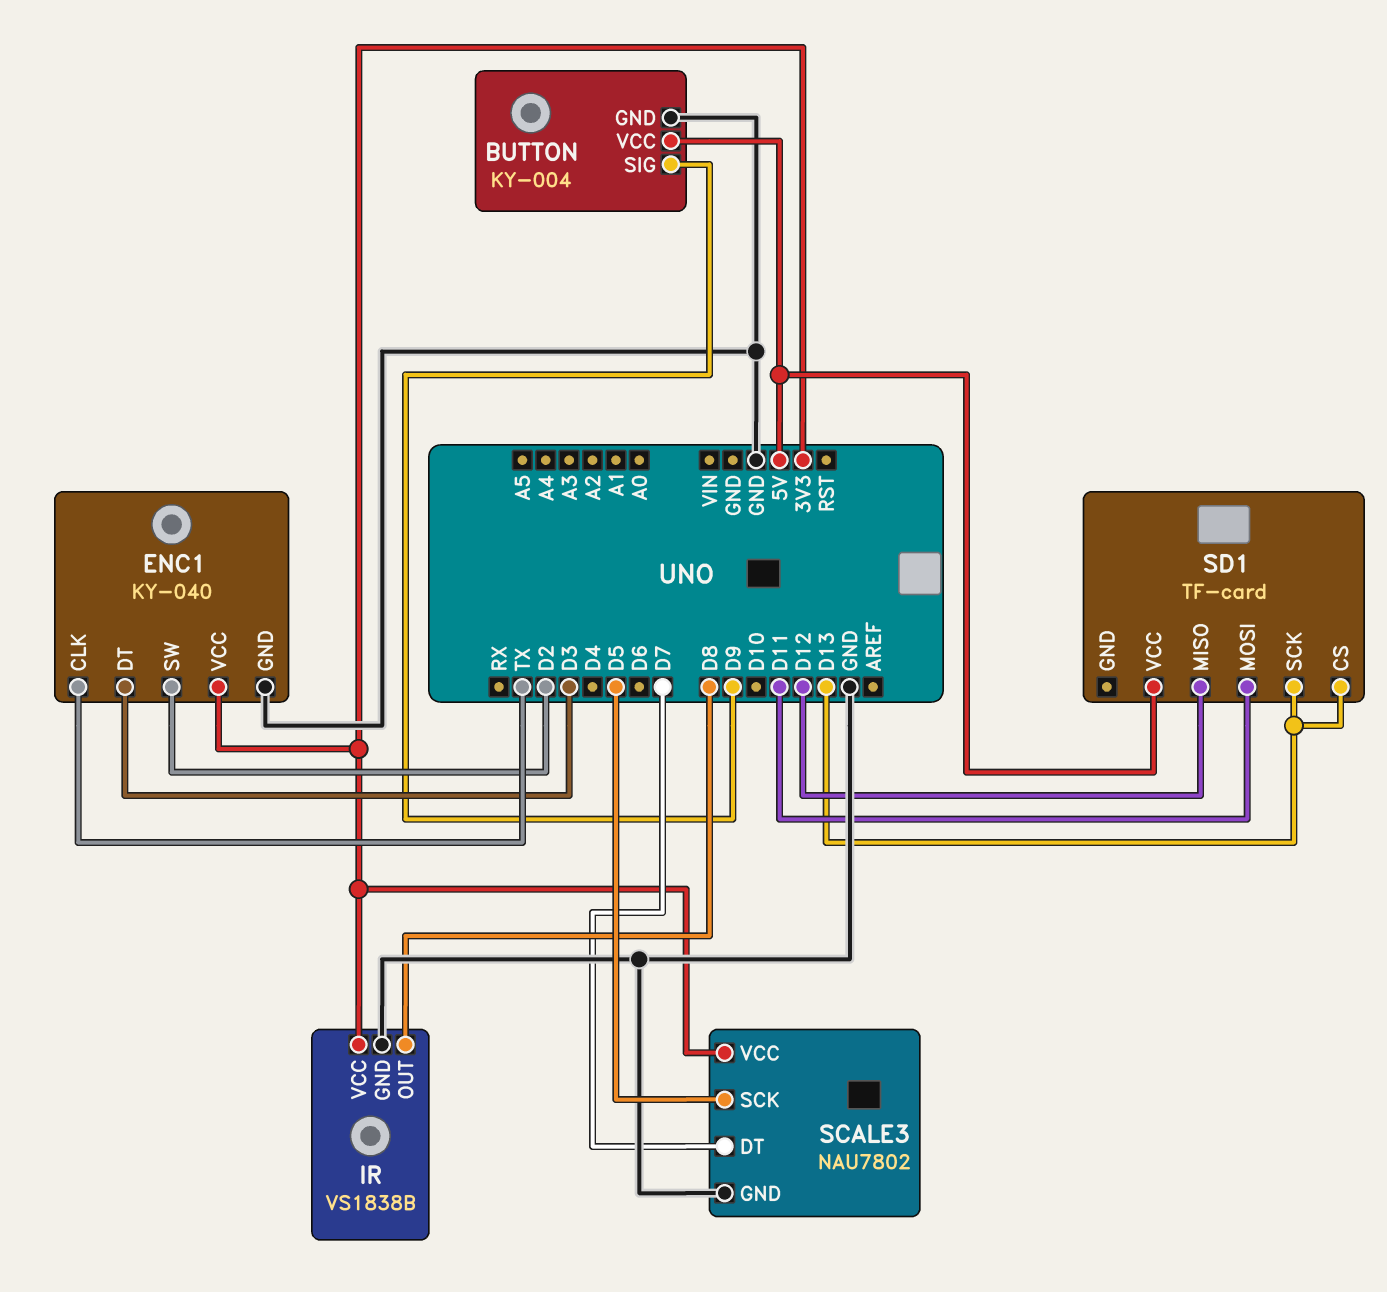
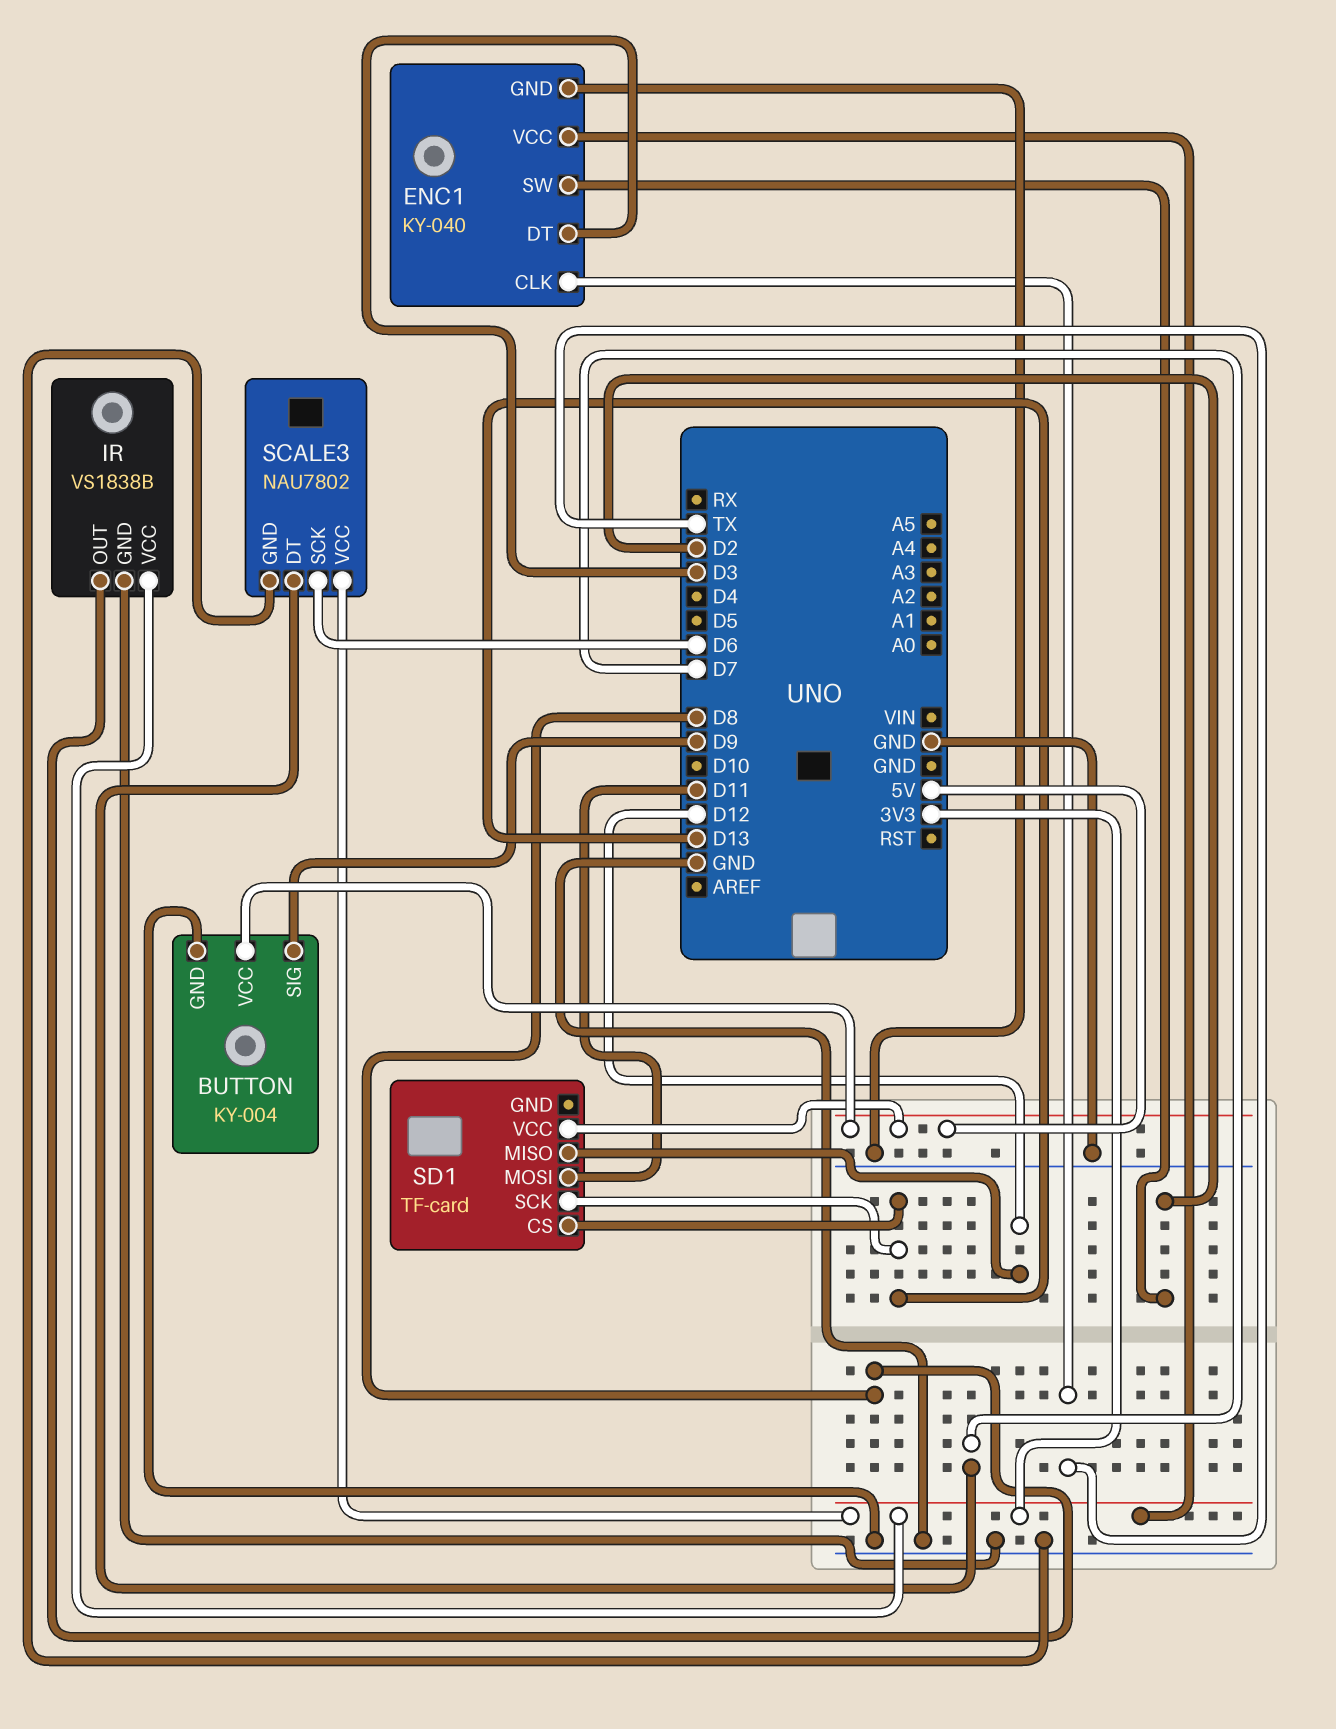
SCALE3 pin SCK: D5 -> D6

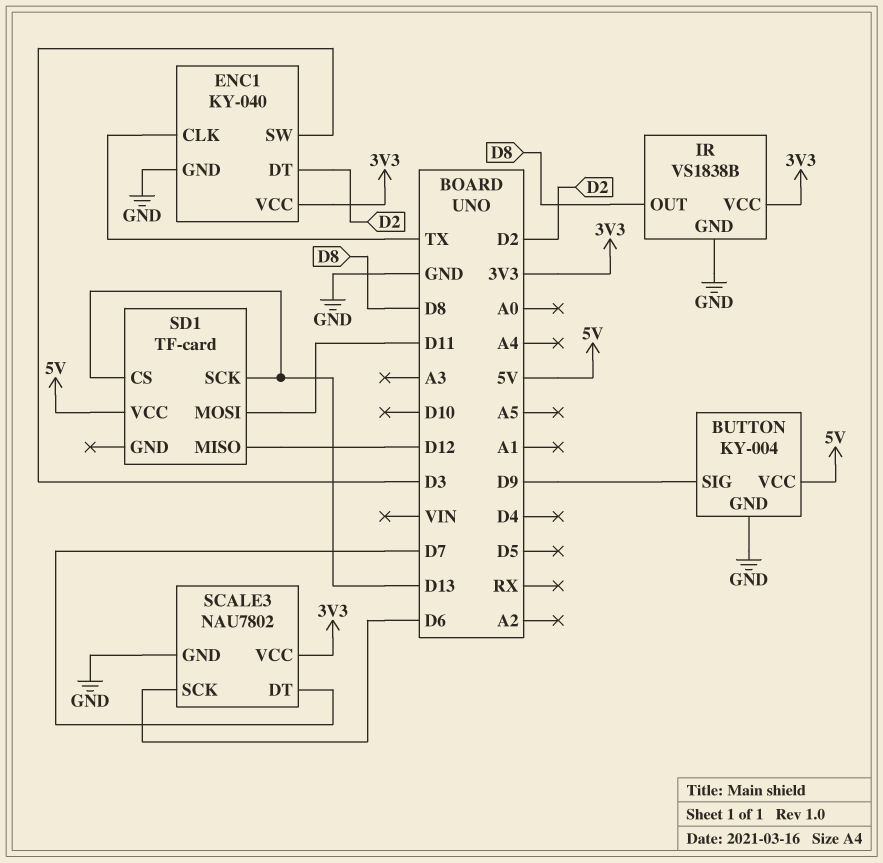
ENC1 pin DT: D3 -> D2
ENC1 pin SW: D2 -> D3

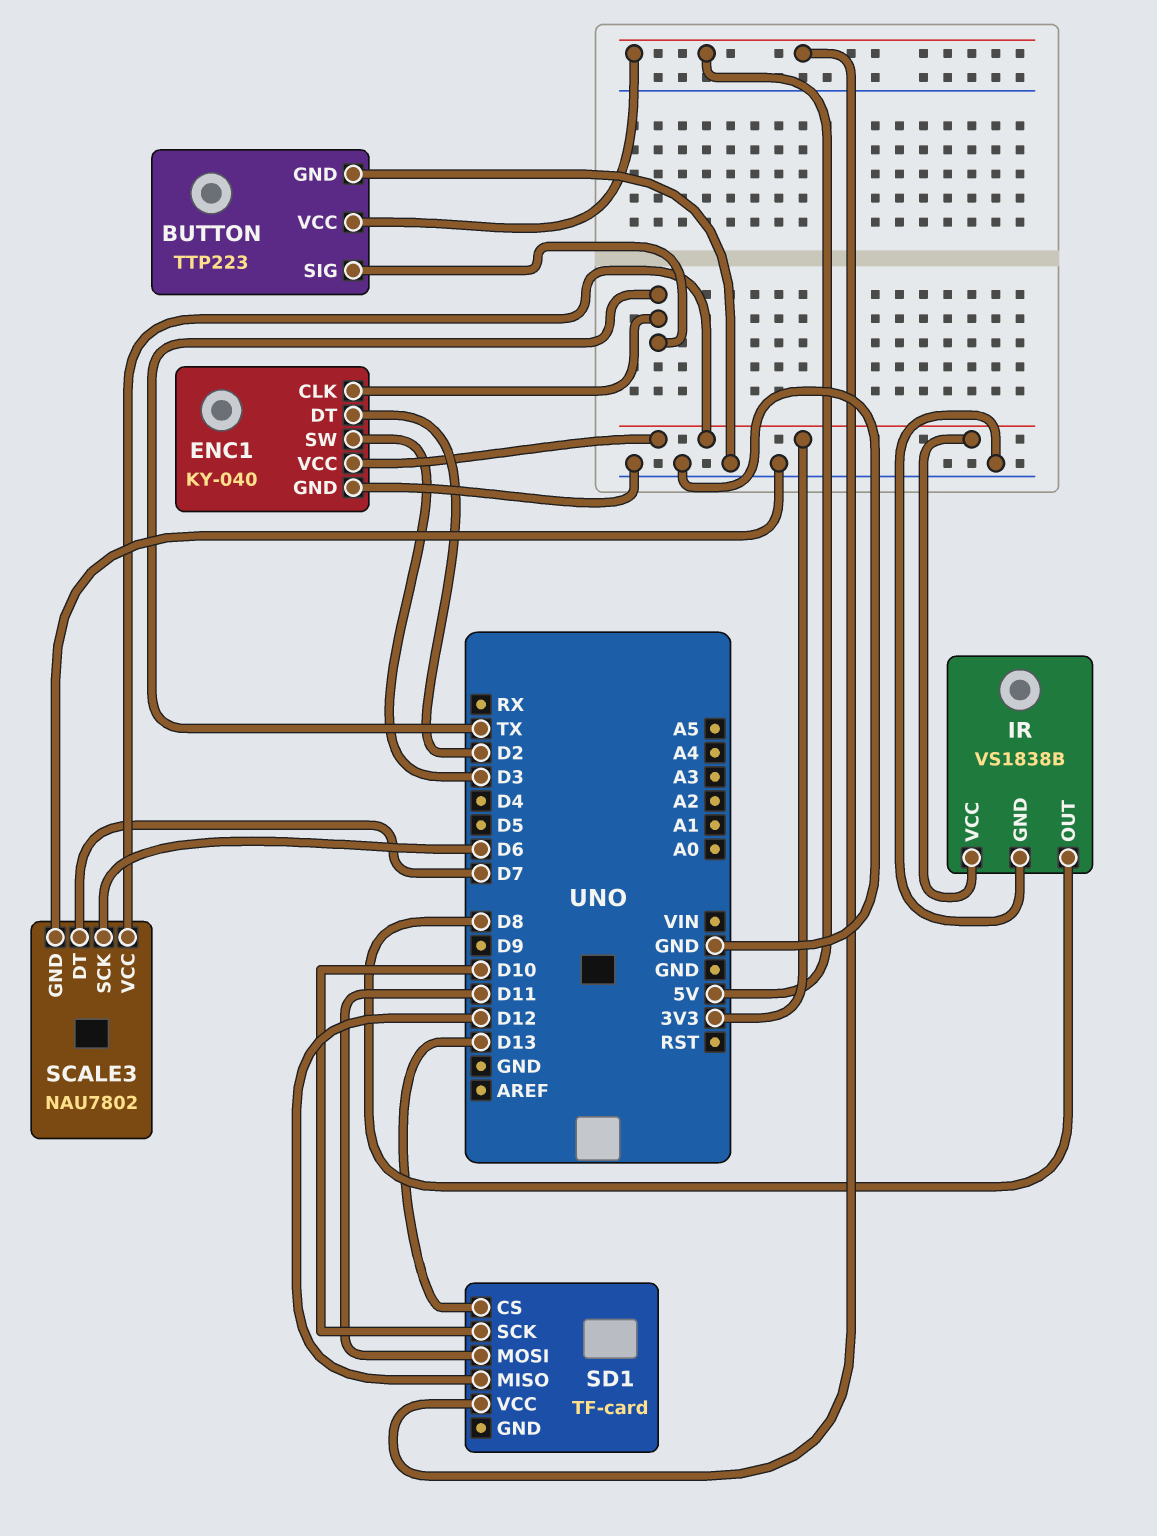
BUTTON: KY-004 -> TTP223
BUTTON pin SIG: D9 -> TX
SD1 pin SCK: D13 -> D10

